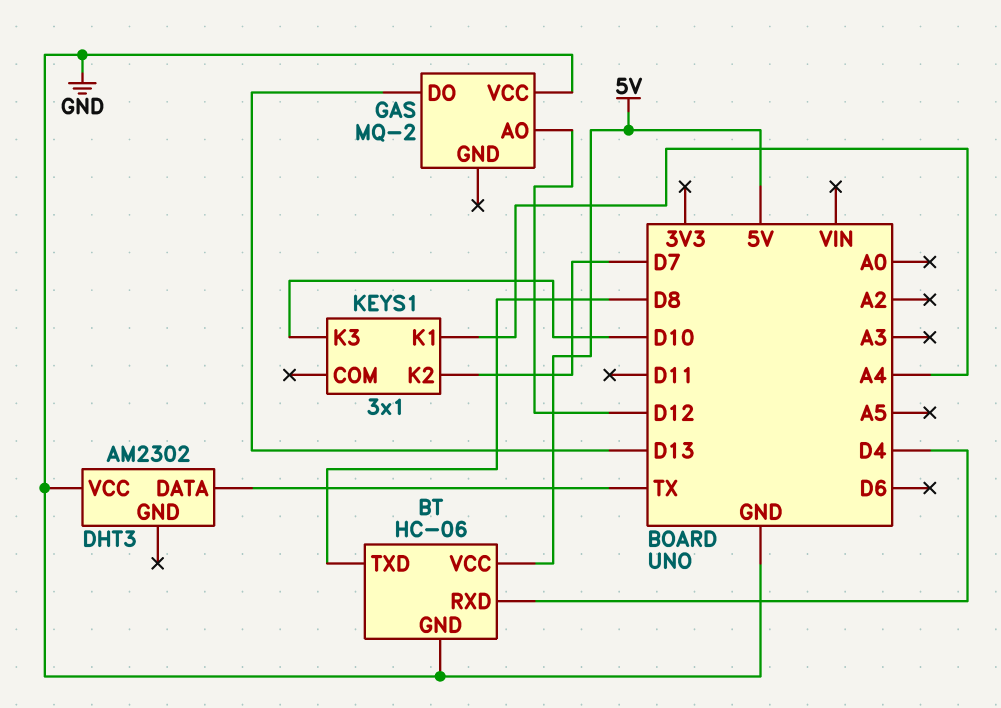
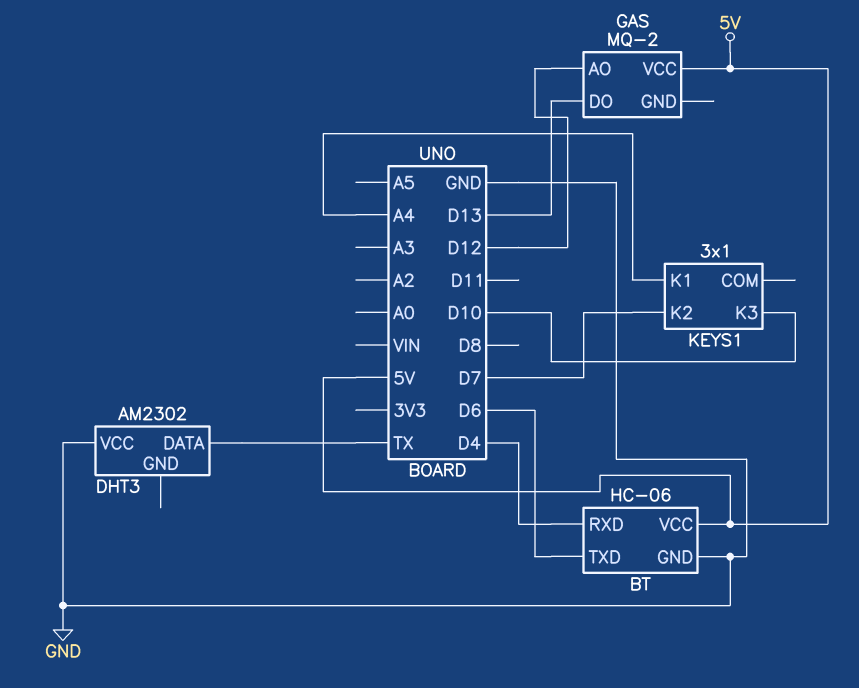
BT pin TXD: D8 -> D6
GAS pin VCC: GND -> 5V

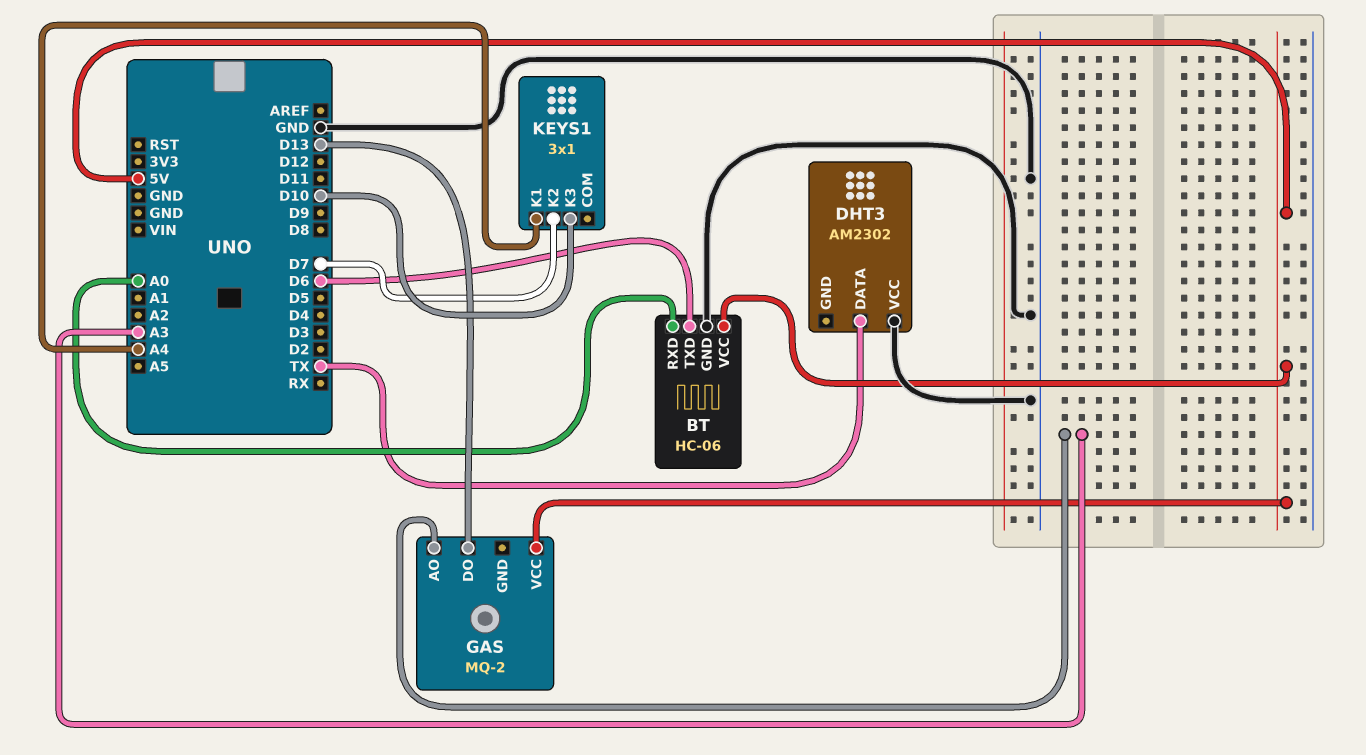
BT pin RXD: D4 -> A0
GAS pin AO: D12 -> A3

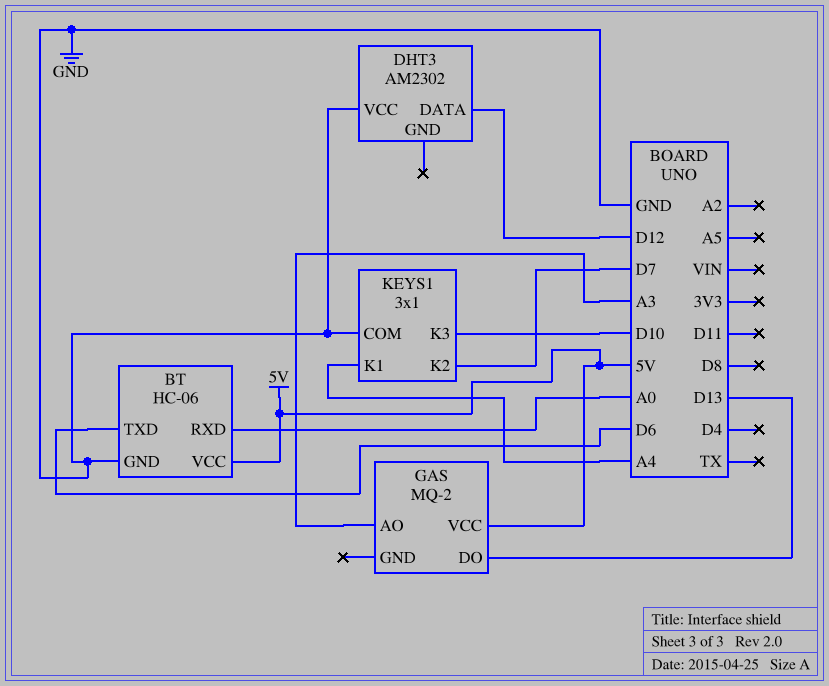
DHT3 pin DATA: TX -> D12
KEYS1 pin COM: none -> GND

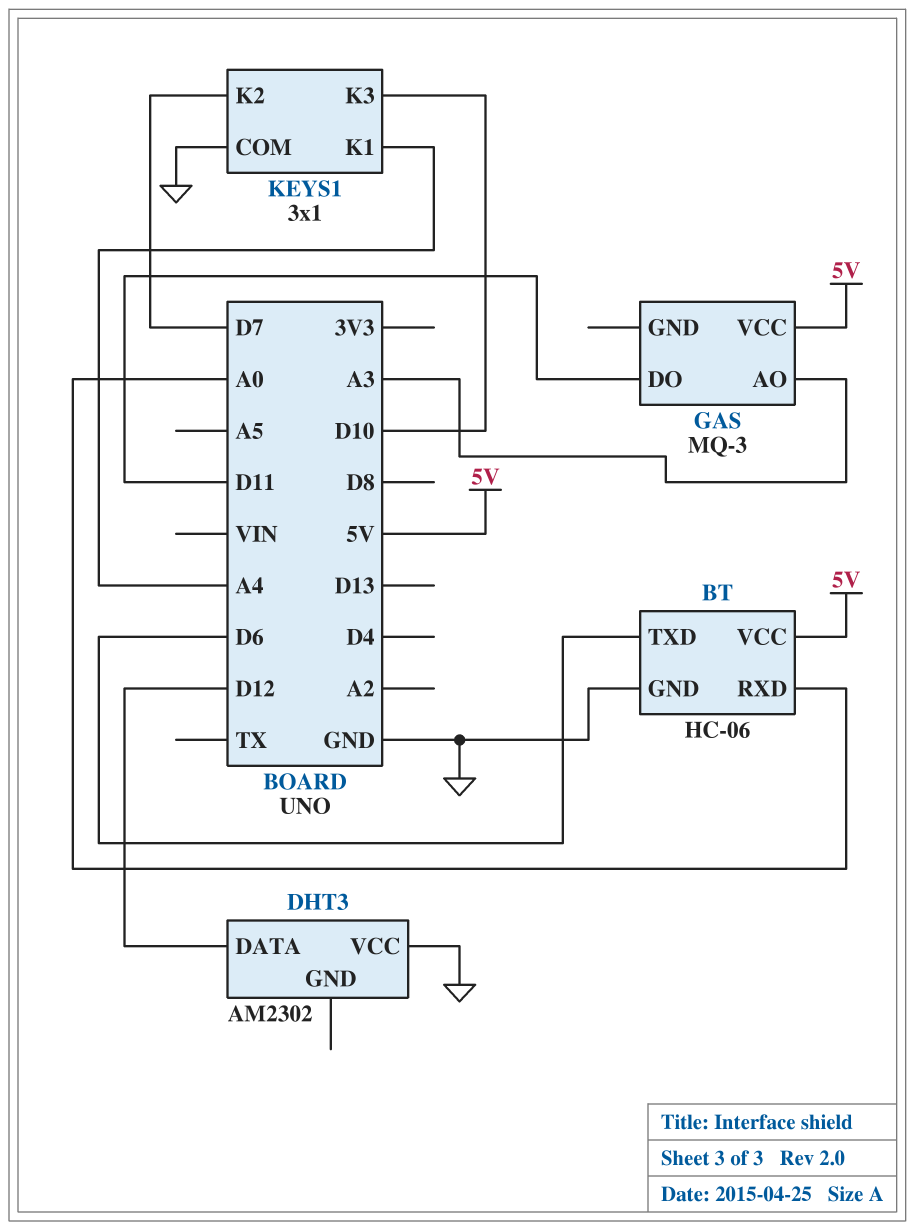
GAS: MQ-2 -> MQ-3
GAS pin DO: D13 -> D11

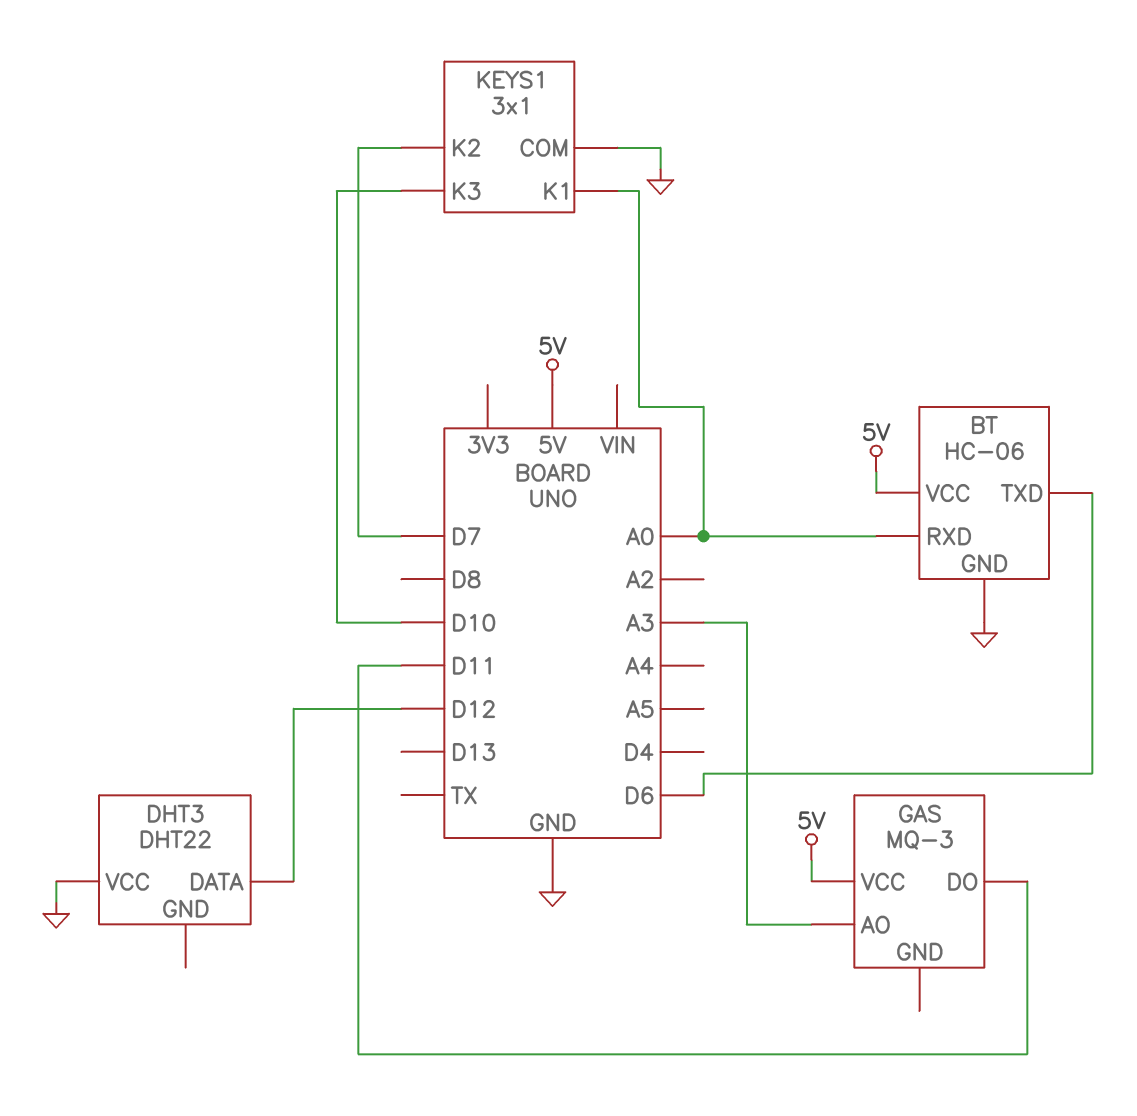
DHT3: AM2302 -> DHT22
KEYS1 pin K1: A4 -> A0

